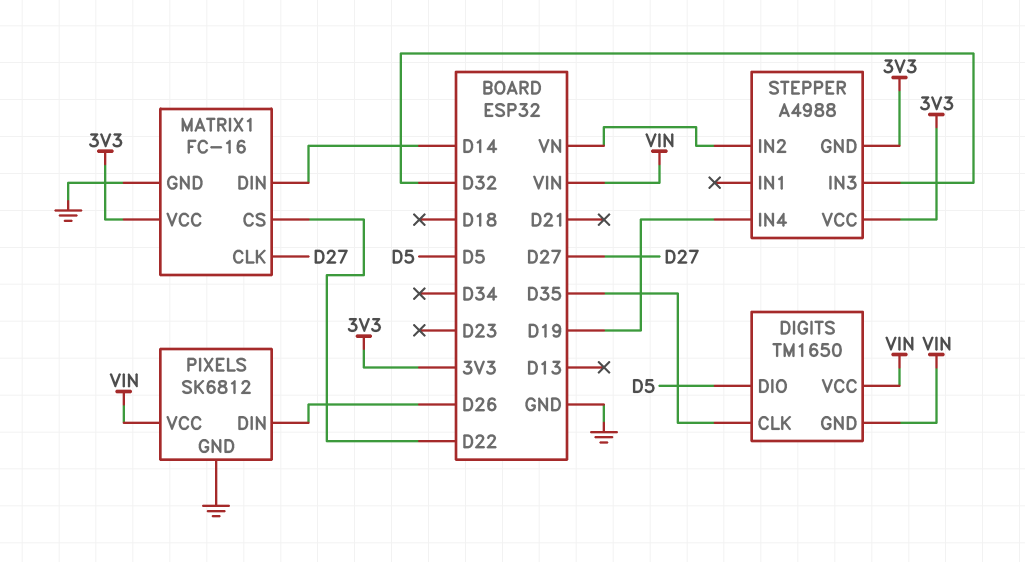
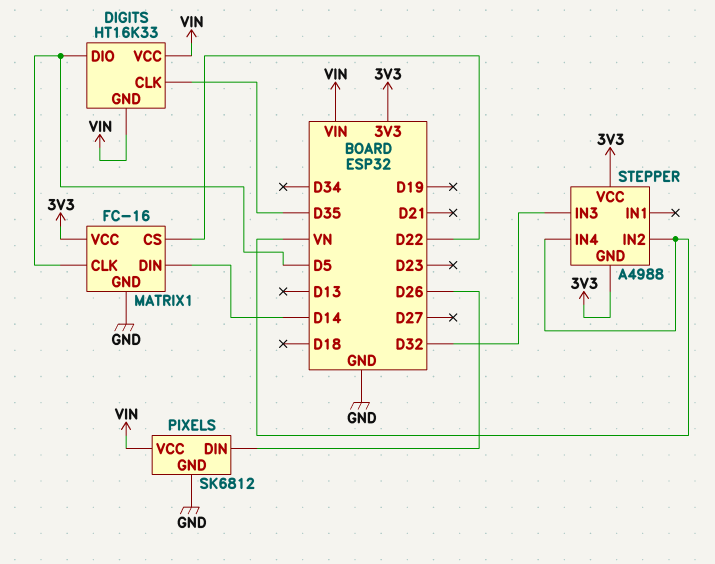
DIGITS: TM1650 -> HT16K33
MATRIX1 pin CLK: D27 -> D5
STEPPER pin IN4: D19 -> VN

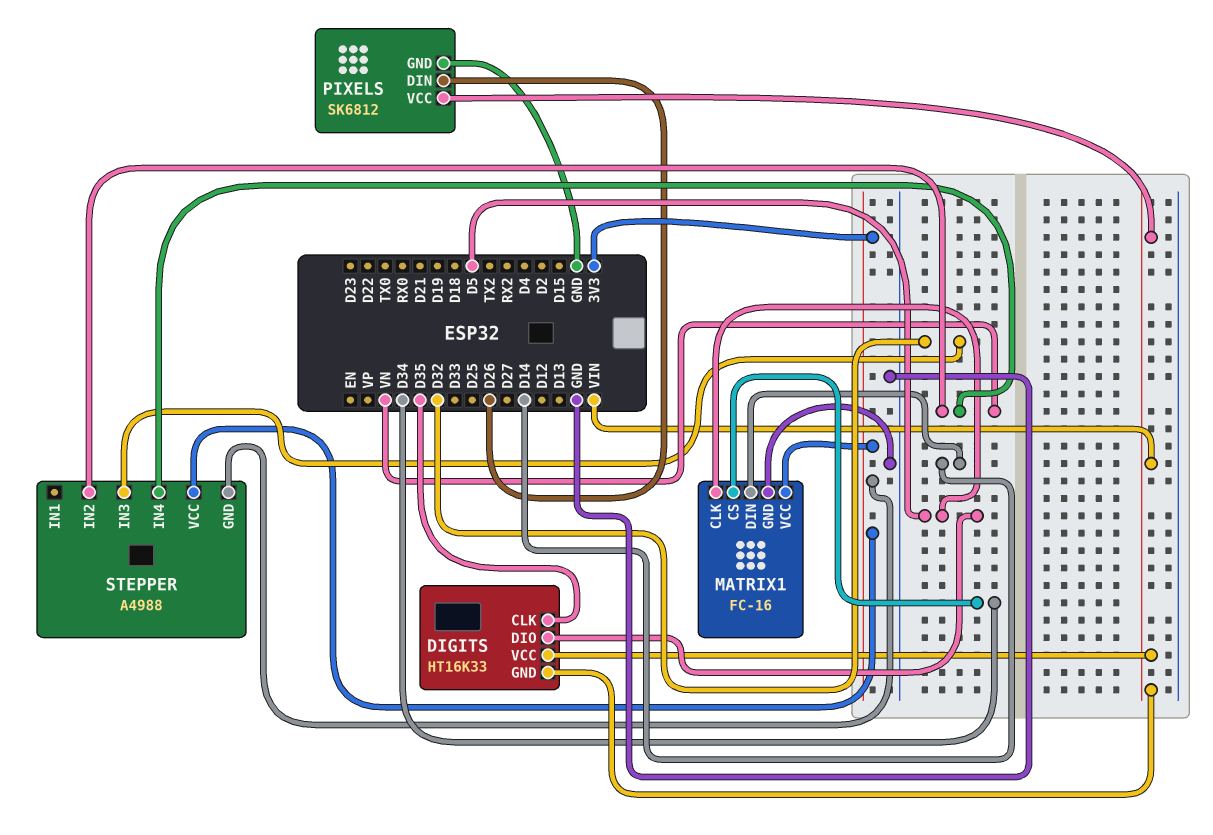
MATRIX1 pin CS: D22 -> D34

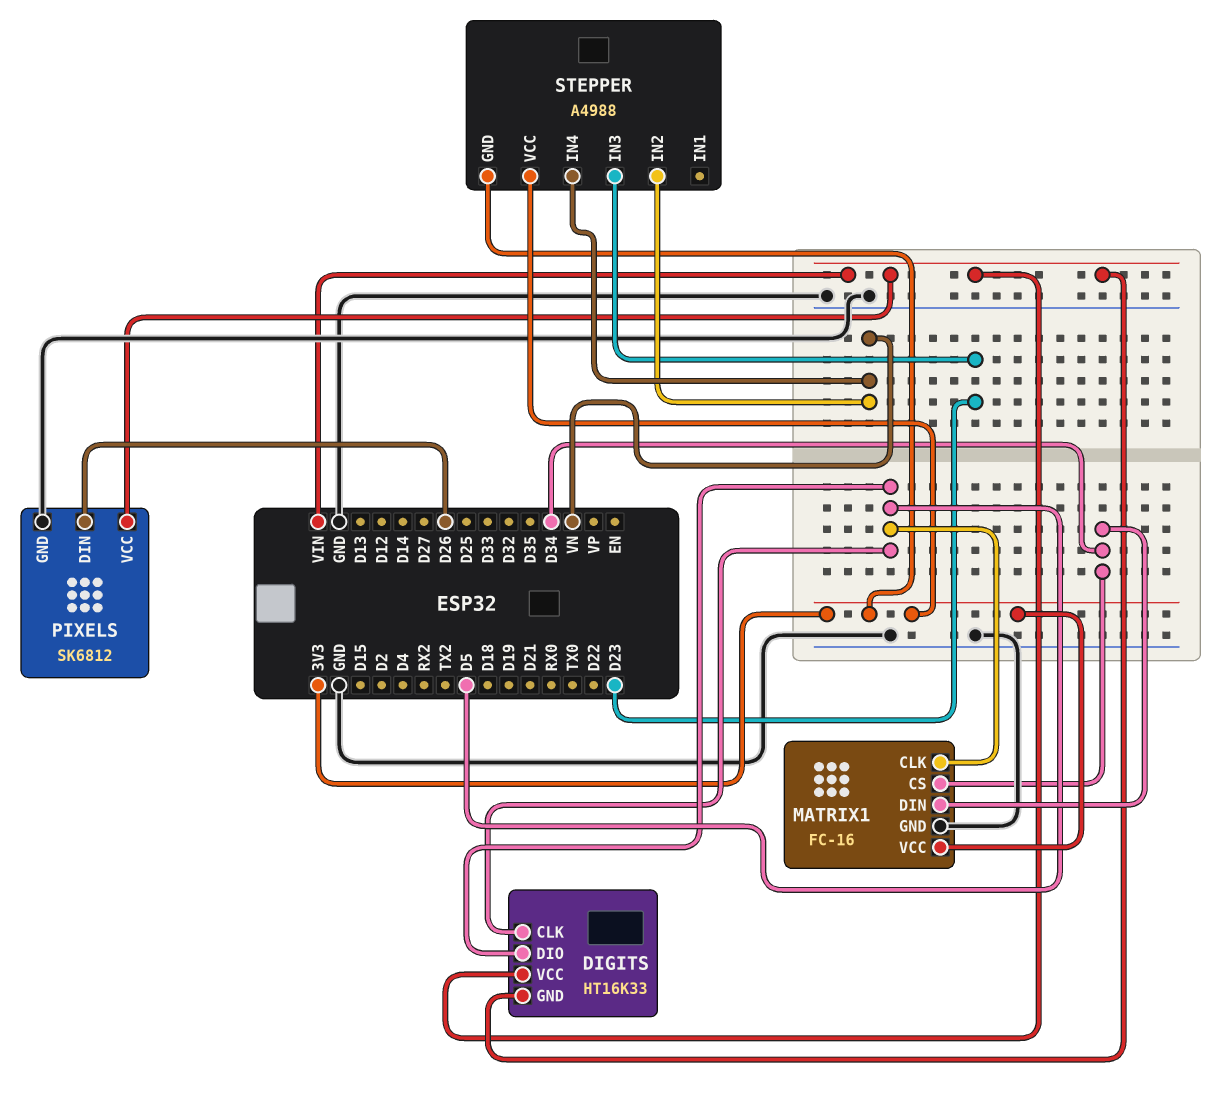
DIGITS pin CLK: D35 -> D5
MATRIX1 pin DIN: D14 -> D34
STEPPER pin IN3: D32 -> D23

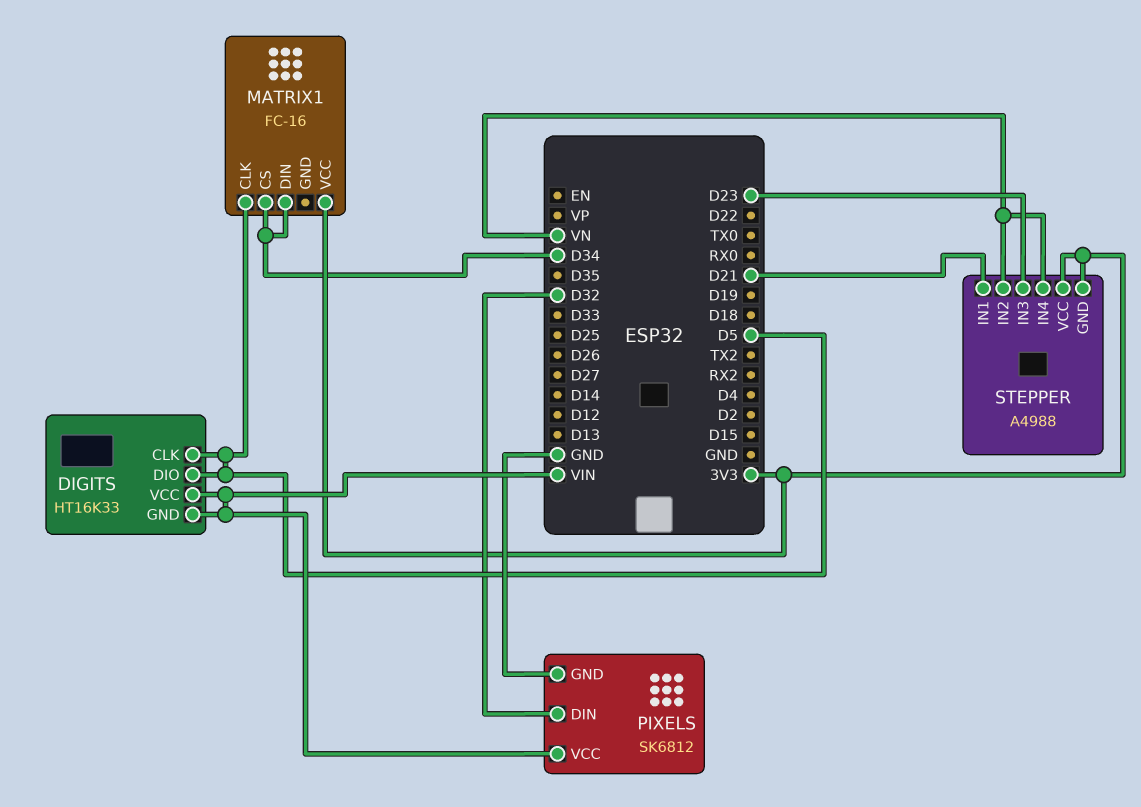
MATRIX1 pin GND: GND -> none
PIXELS pin DIN: D26 -> D32
STEPPER pin IN1: none -> D21

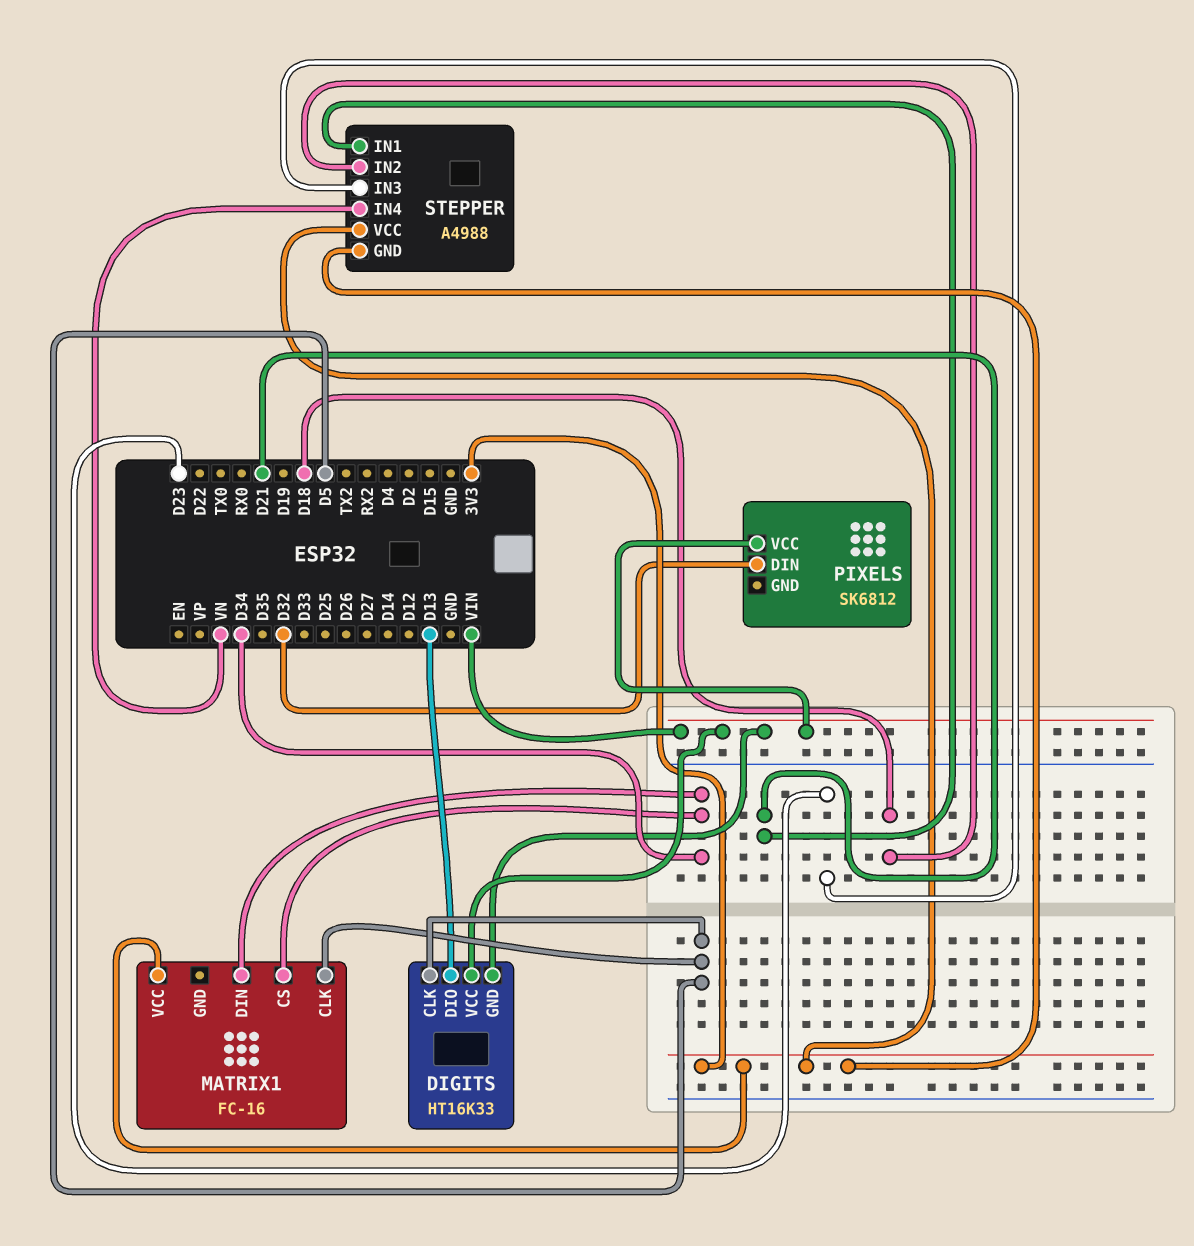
DIGITS pin DIO: D5 -> D13
PIXELS pin GND: GND -> none
STEPPER pin IN2: VN -> D18

